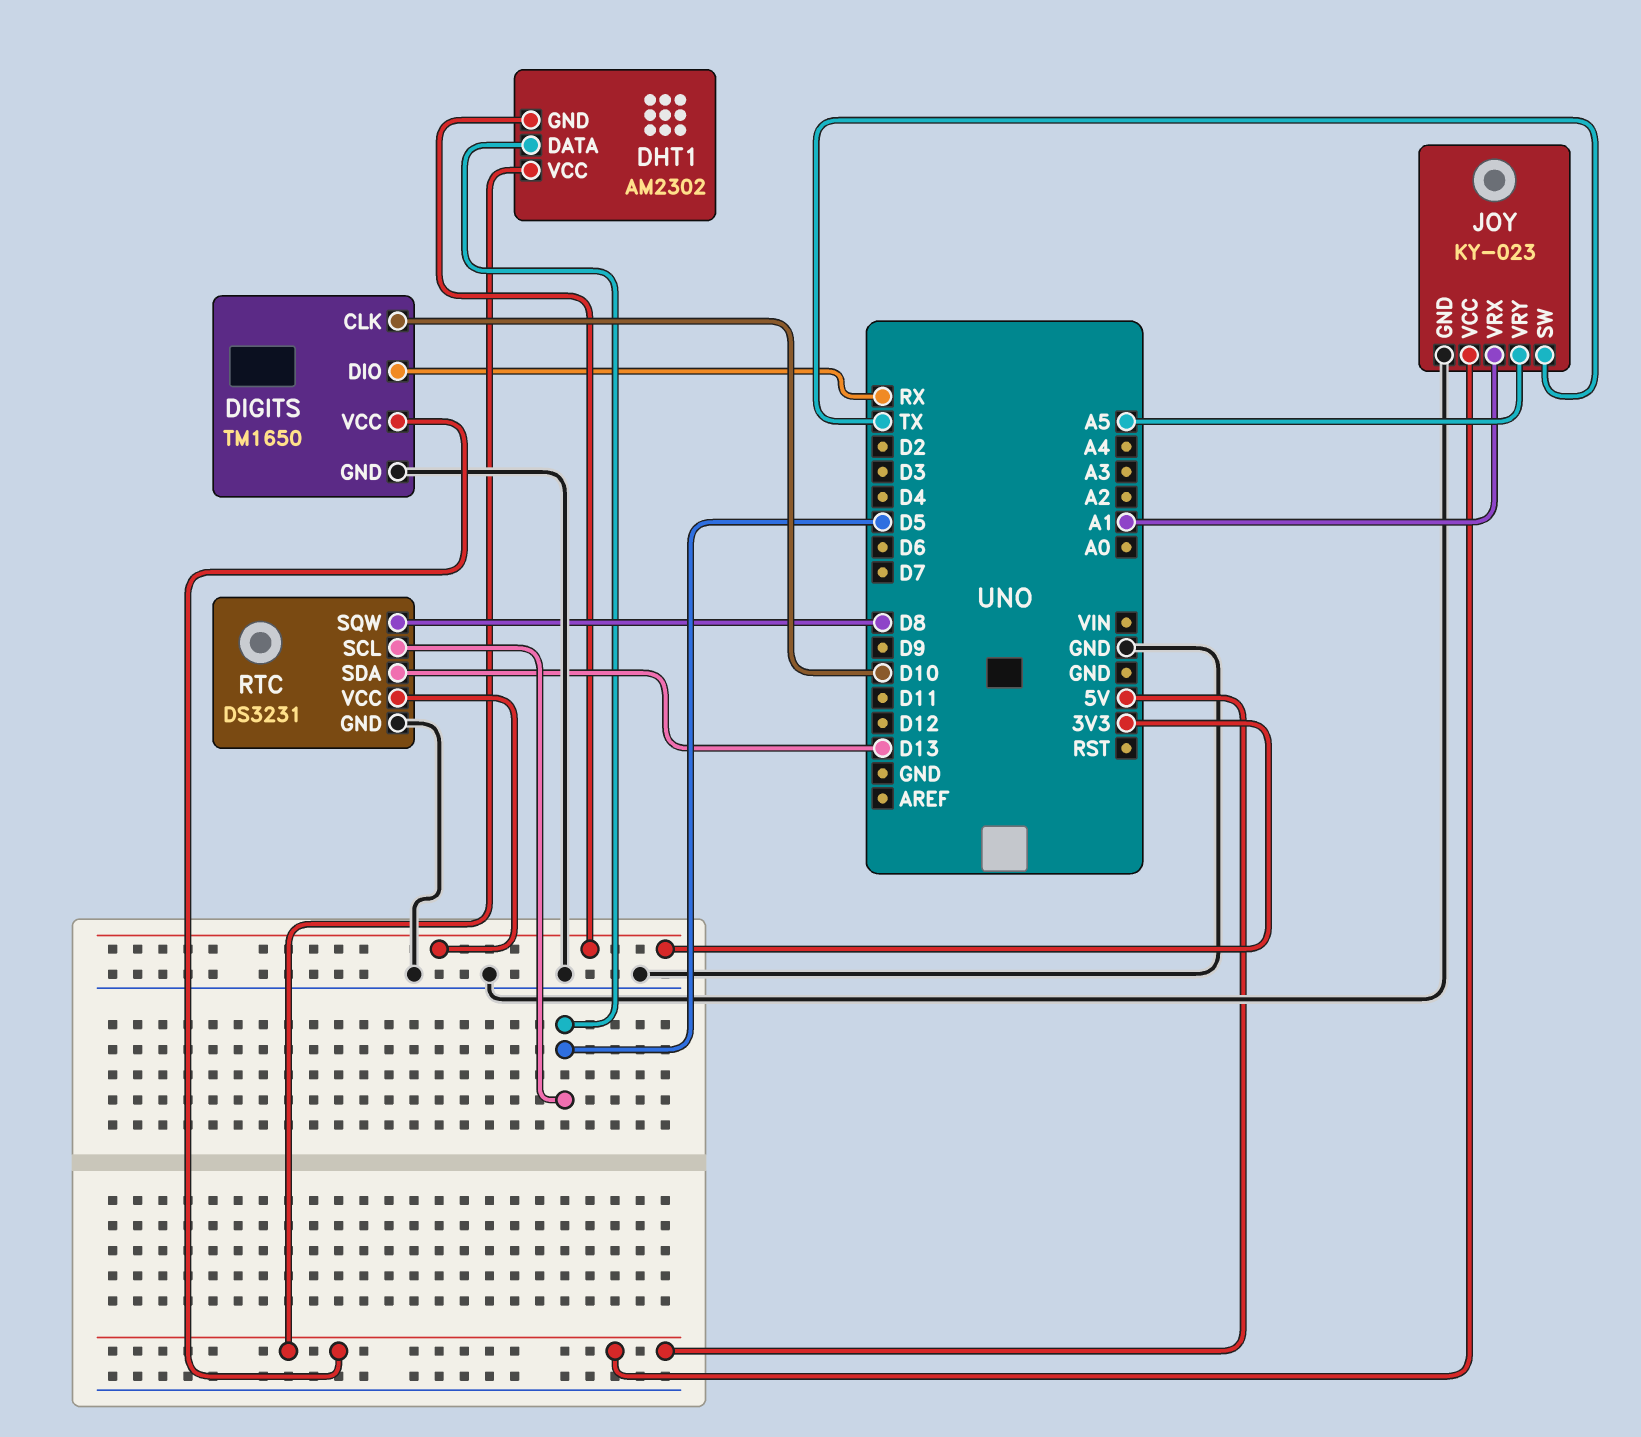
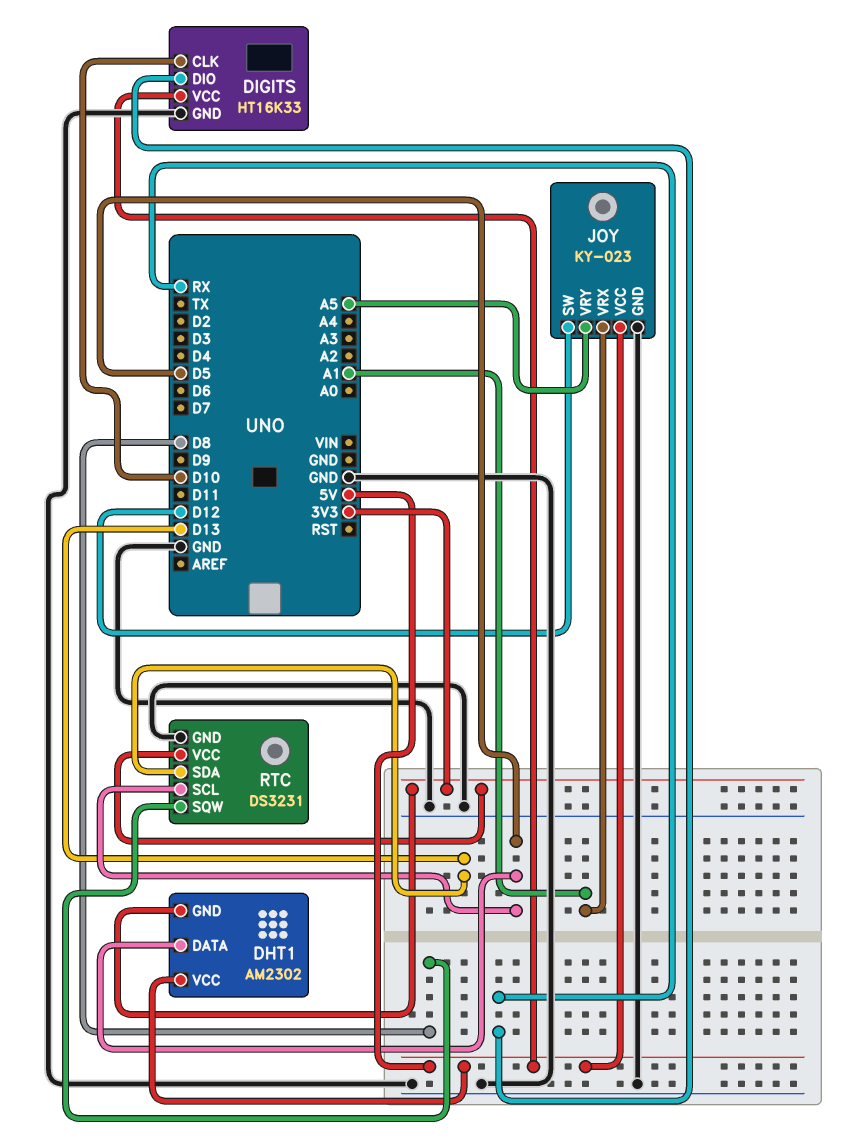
DIGITS: TM1650 -> HT16K33
JOY pin SW: TX -> D12

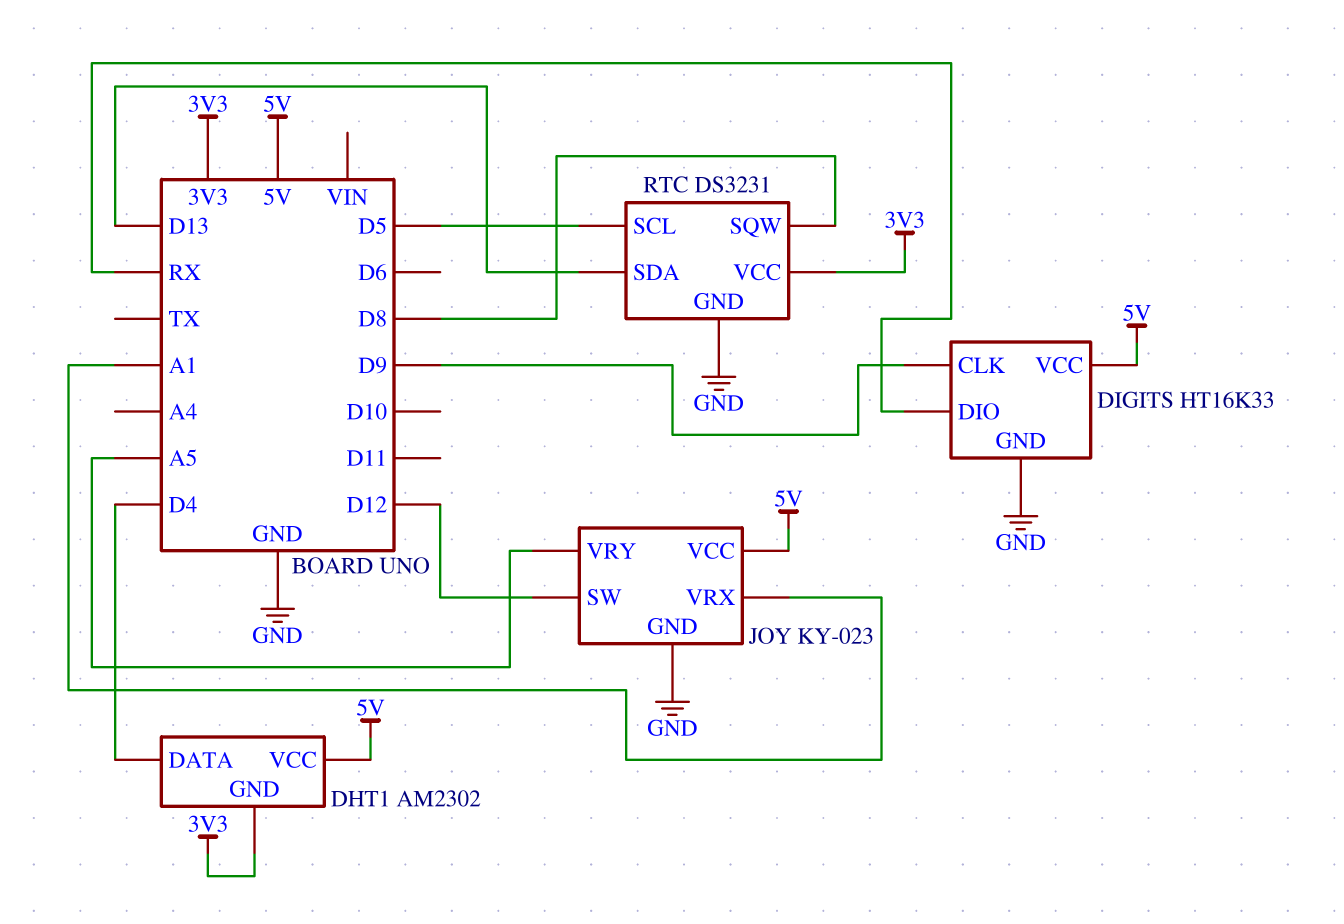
DHT1 pin DATA: D5 -> D4
DIGITS pin CLK: D10 -> D9

